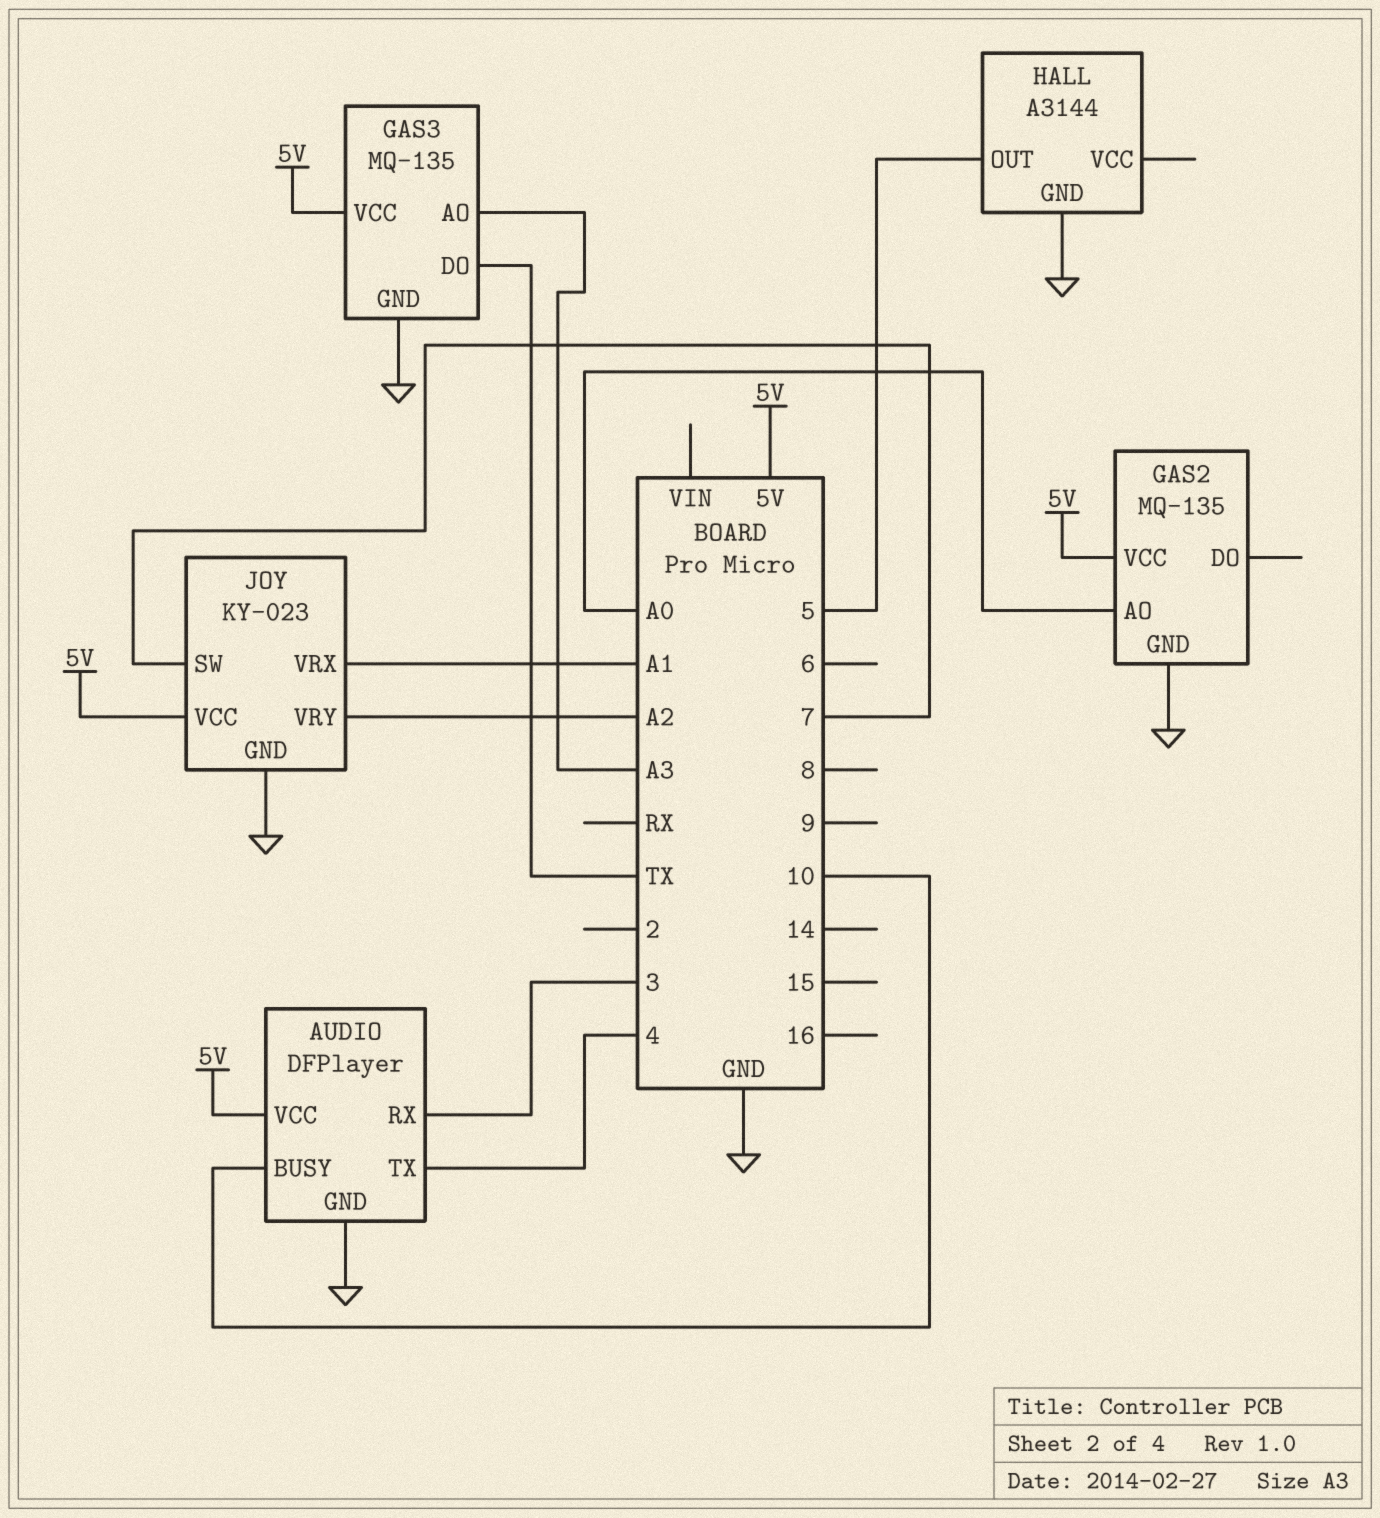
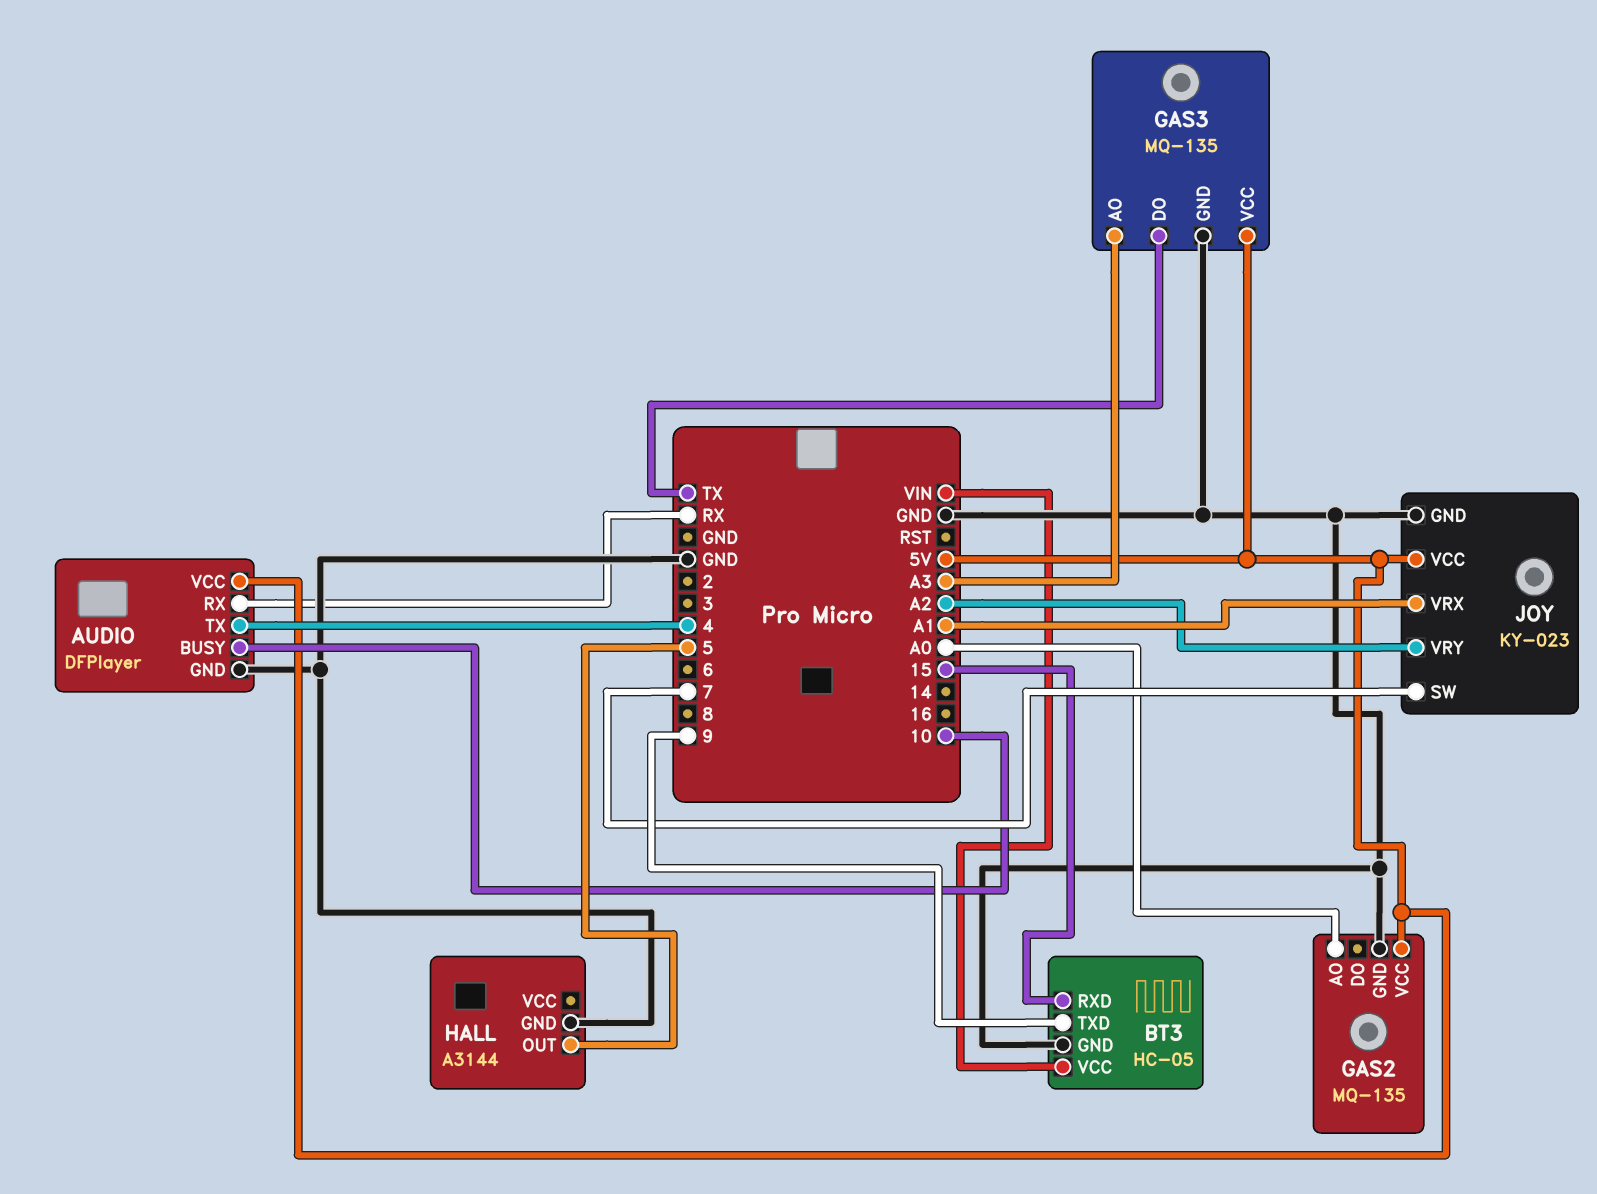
AUDIO pin RX: 3 -> RX
BT3: none -> HC-05
BT3 pin GND: none -> GND
BT3 pin RXD: none -> 15
BT3 pin TXD: none -> 9
BT3 pin VCC: none -> VIN

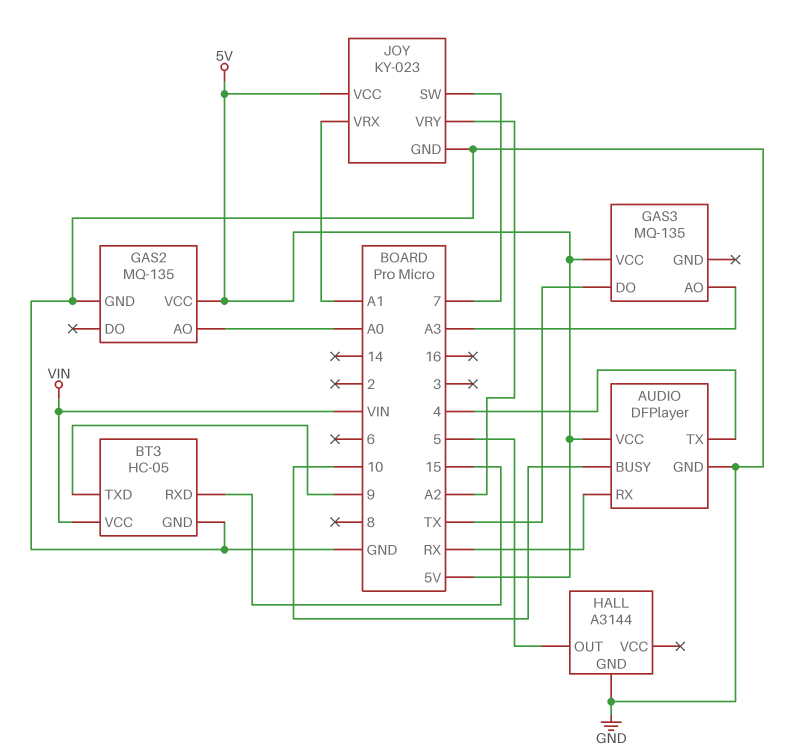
GAS3 pin GND: GND -> none

